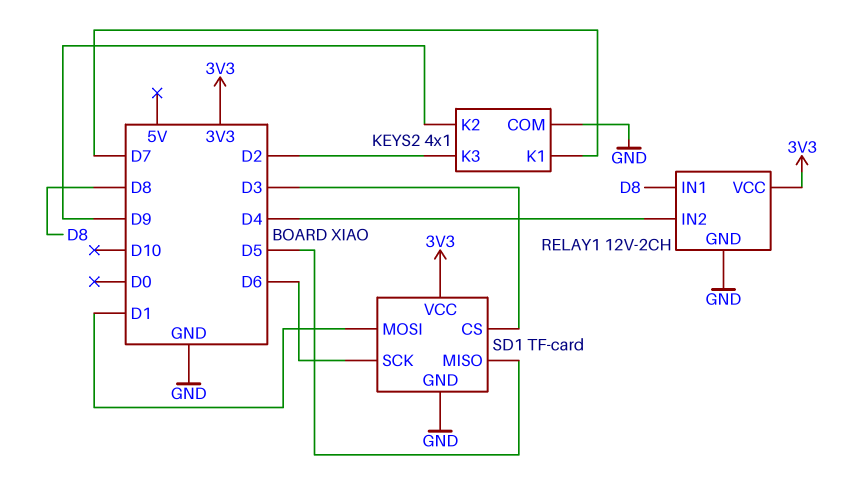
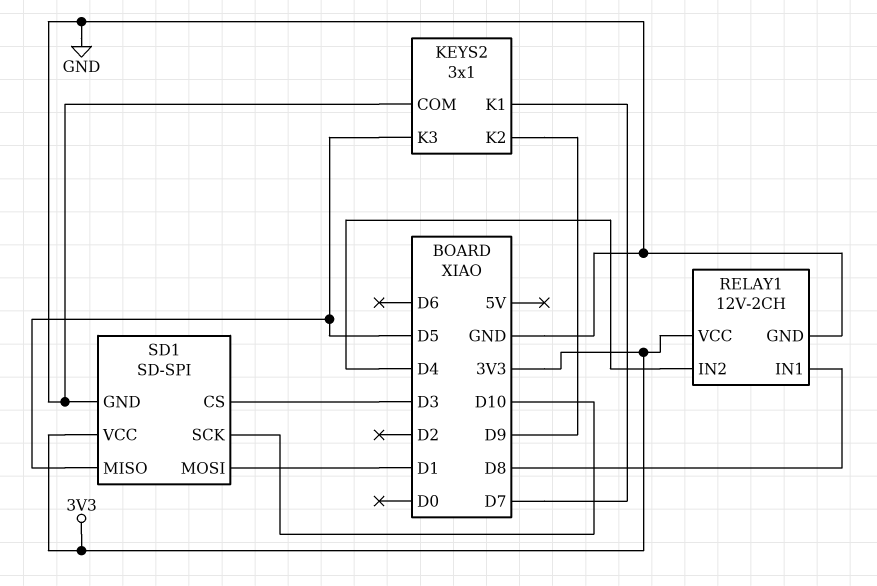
KEYS2: 4x1 -> 3x1
KEYS2 pin K3: D2 -> D5
SD1: TF-card -> SD-SPI
SD1 pin SCK: D6 -> D10

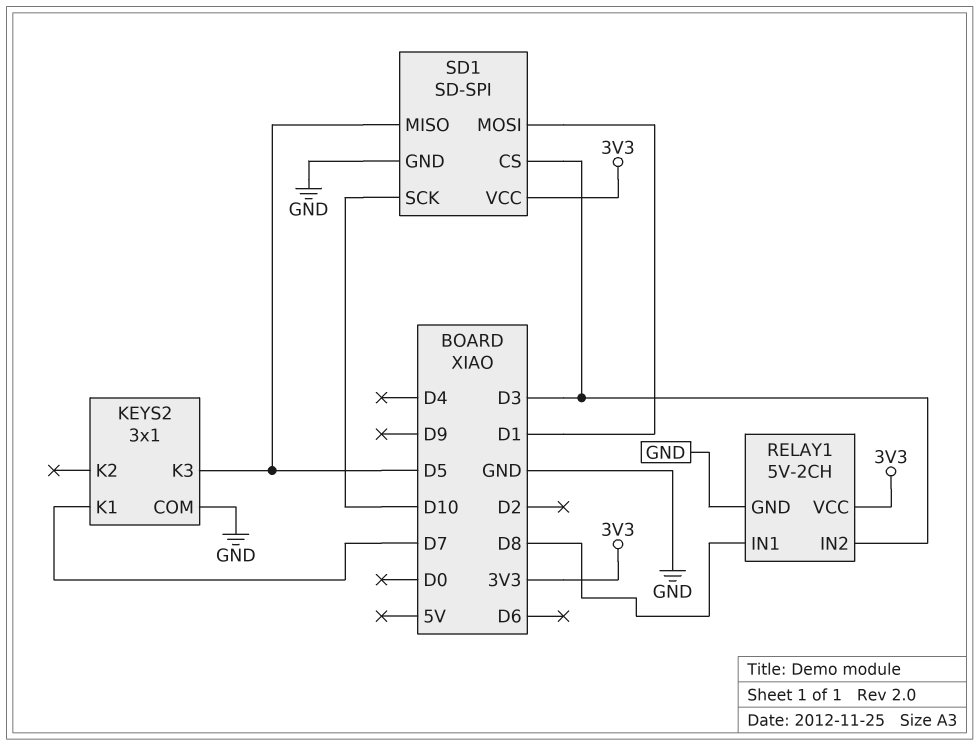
KEYS2 pin K2: D9 -> none
RELAY1: 12V-2CH -> 5V-2CH
RELAY1 pin IN2: D4 -> D3

